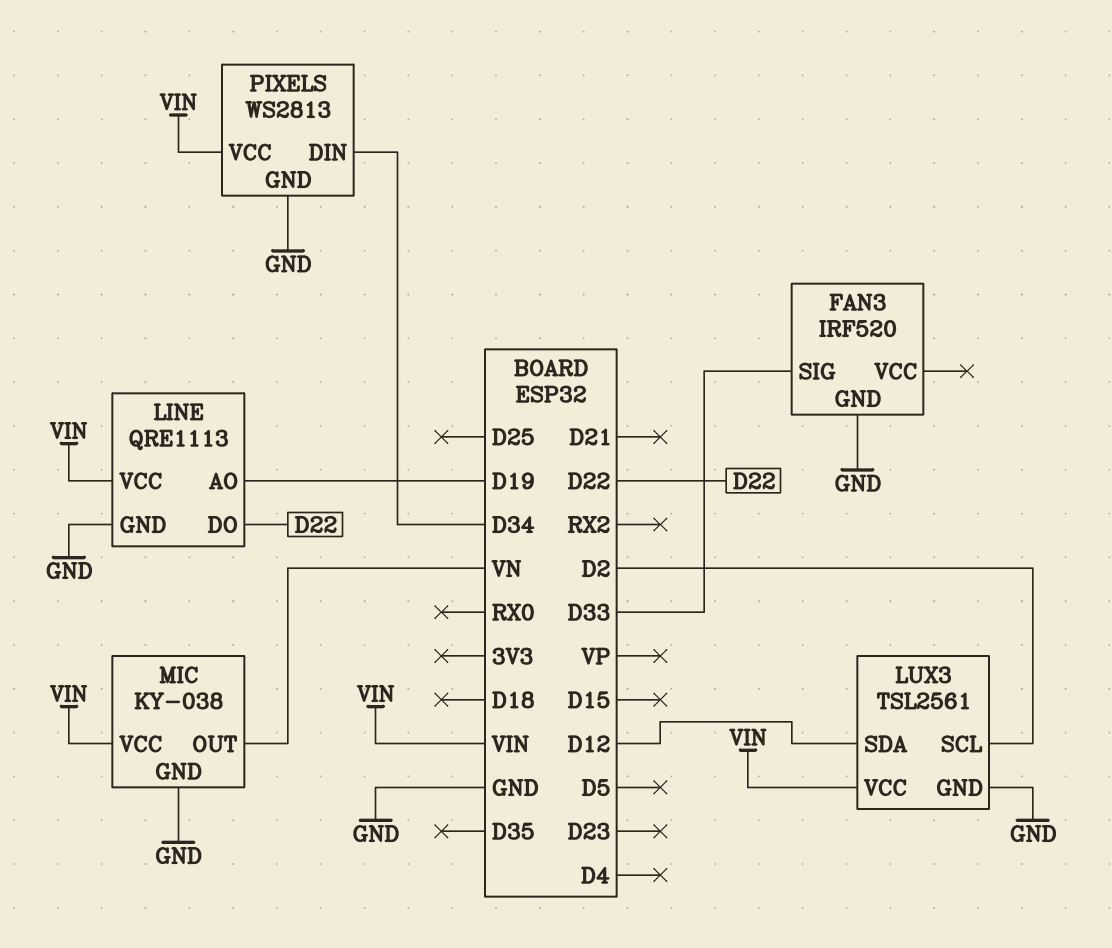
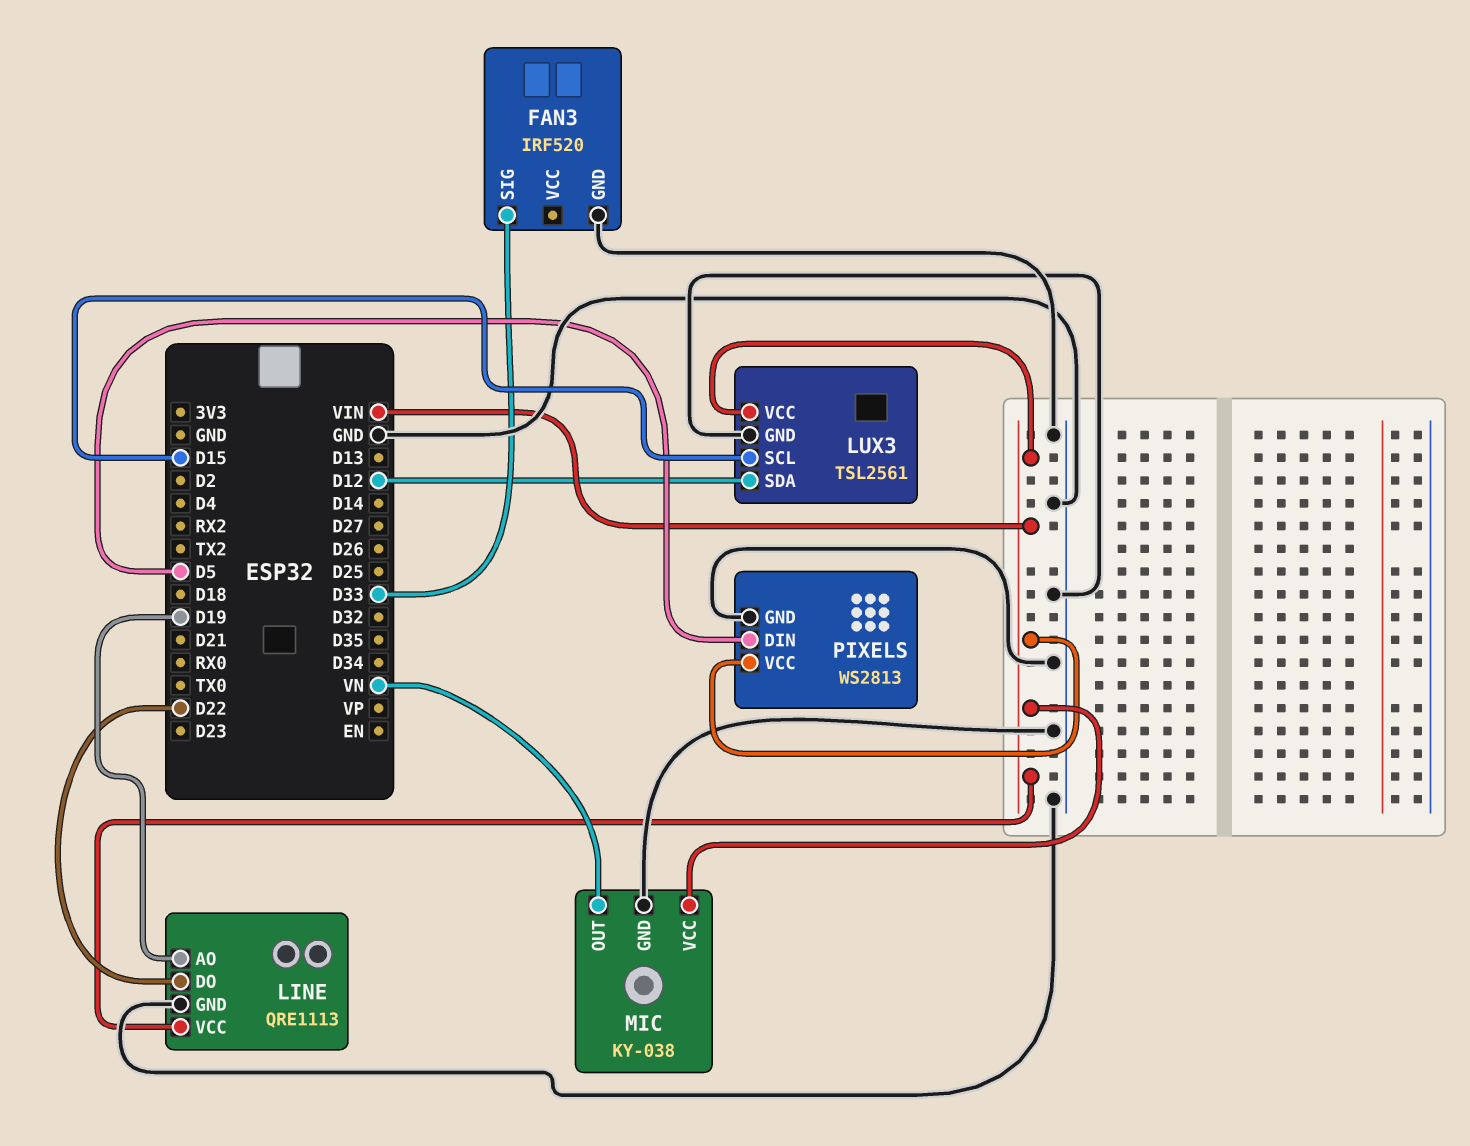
LUX3 pin SCL: D2 -> D15
PIXELS pin DIN: D34 -> D5

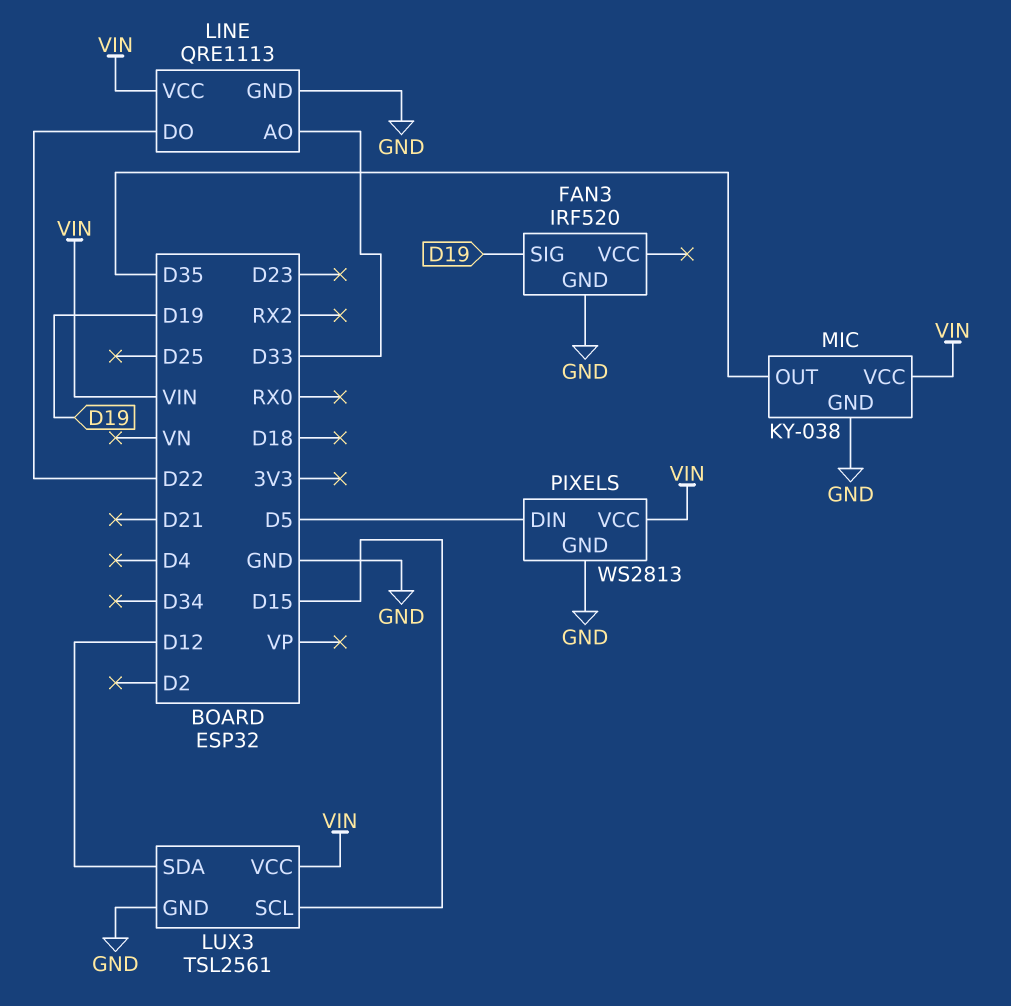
FAN3 pin SIG: D33 -> D19
LINE pin AO: D19 -> D33
MIC pin OUT: VN -> D35

